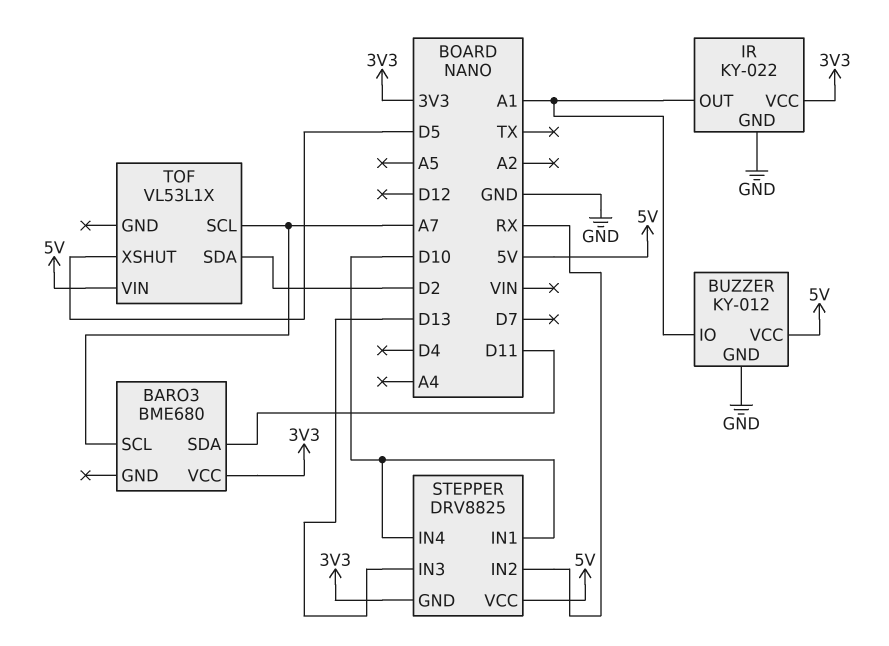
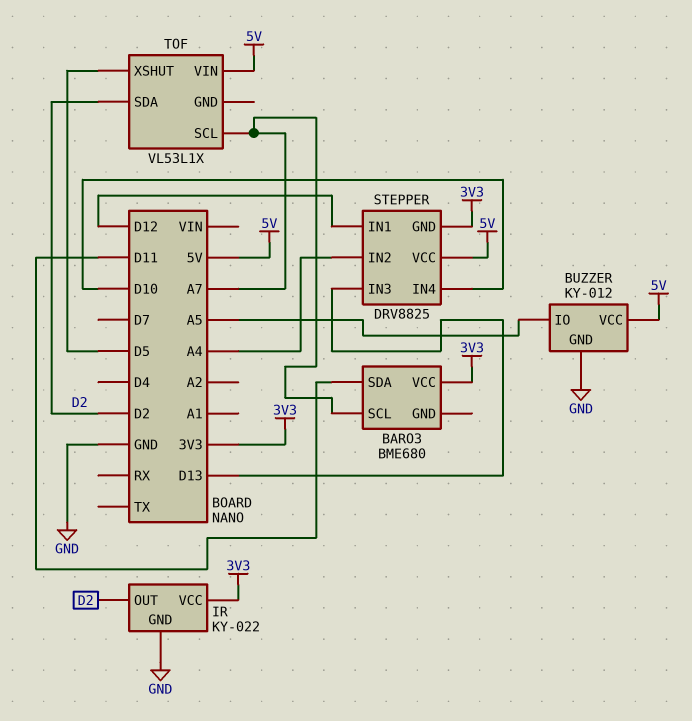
BUZZER pin IO: A1 -> A5
IR pin OUT: A1 -> D2
STEPPER pin IN1: D10 -> D12
STEPPER pin IN2: RX -> A4

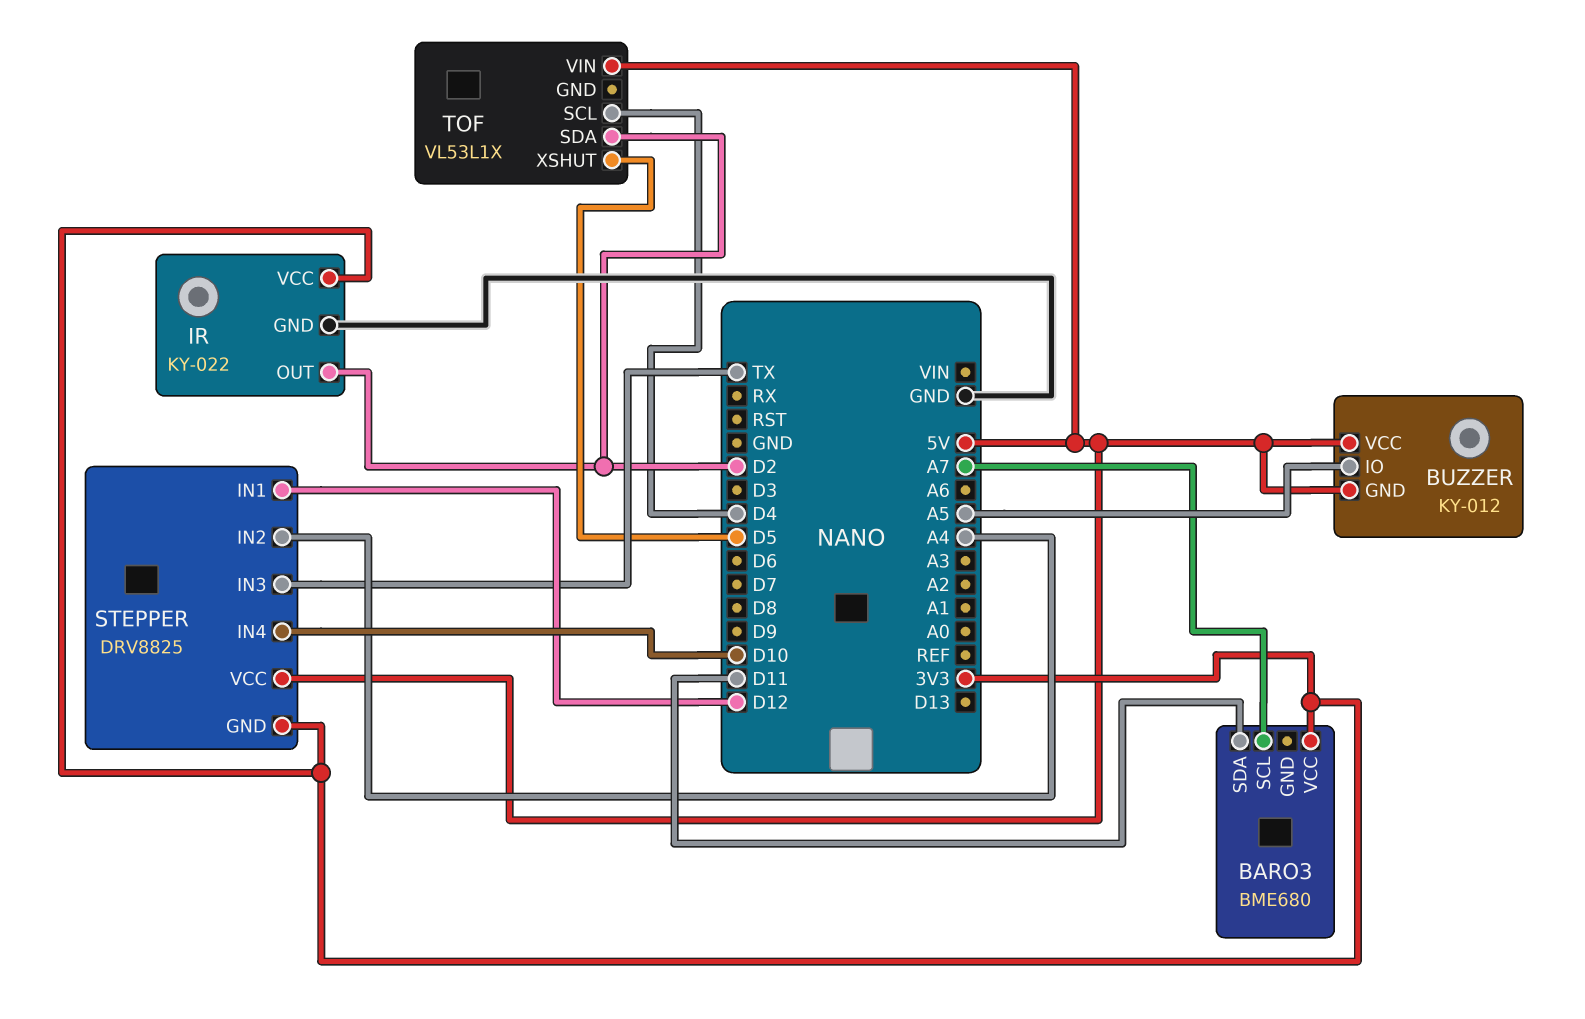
BUZZER pin GND: GND -> 5V
STEPPER pin IN3: D13 -> TX
TOF pin SCL: A7 -> D4

